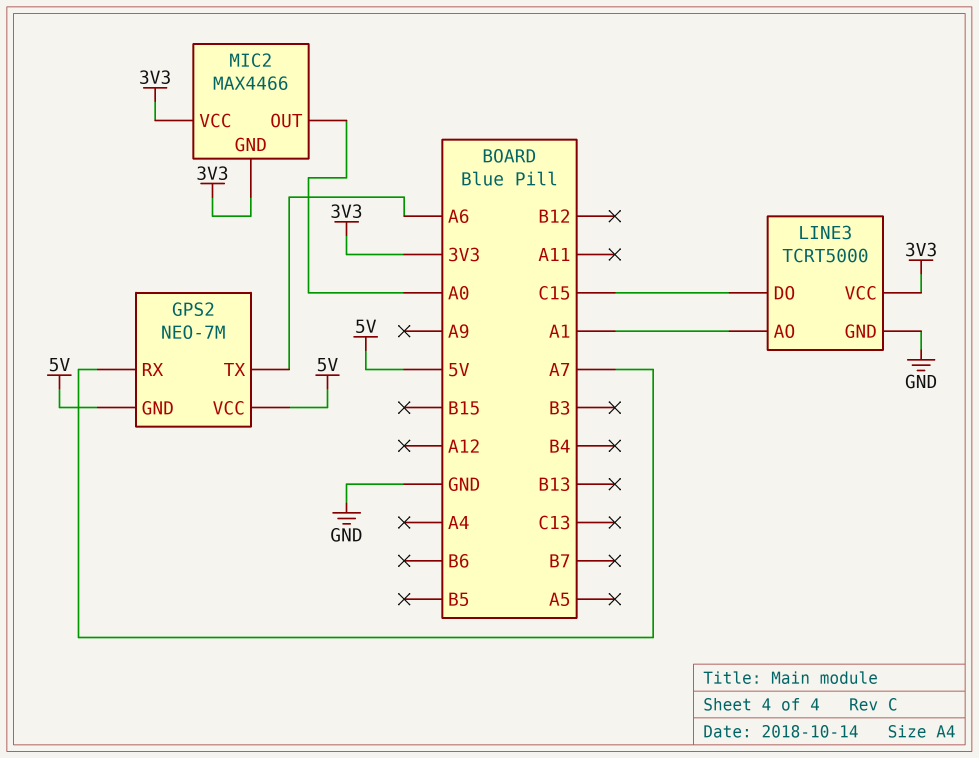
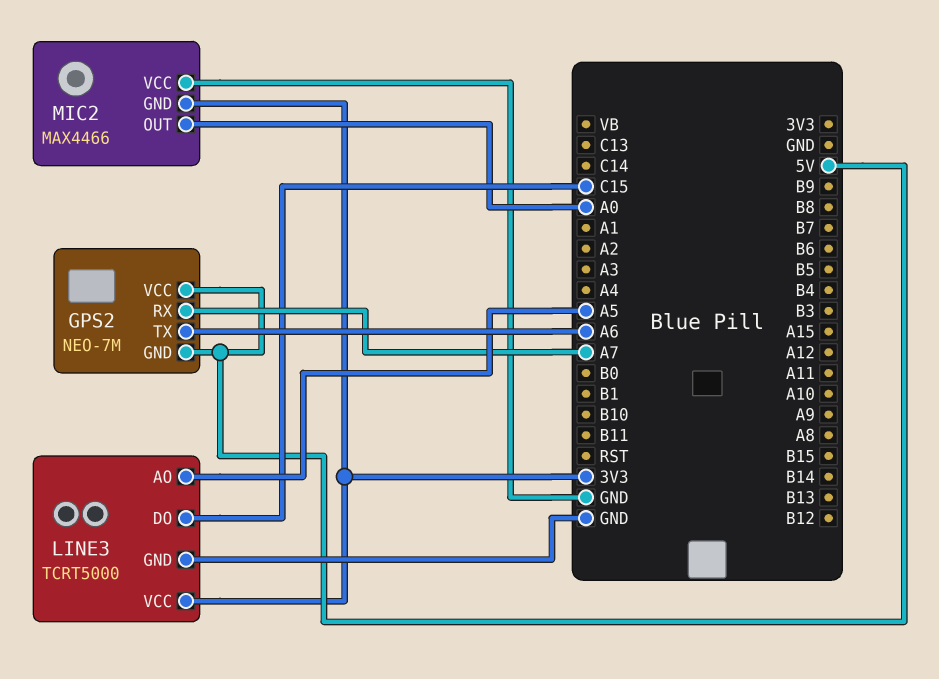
LINE3 pin AO: A1 -> A5
MIC2 pin VCC: 3V3 -> GND

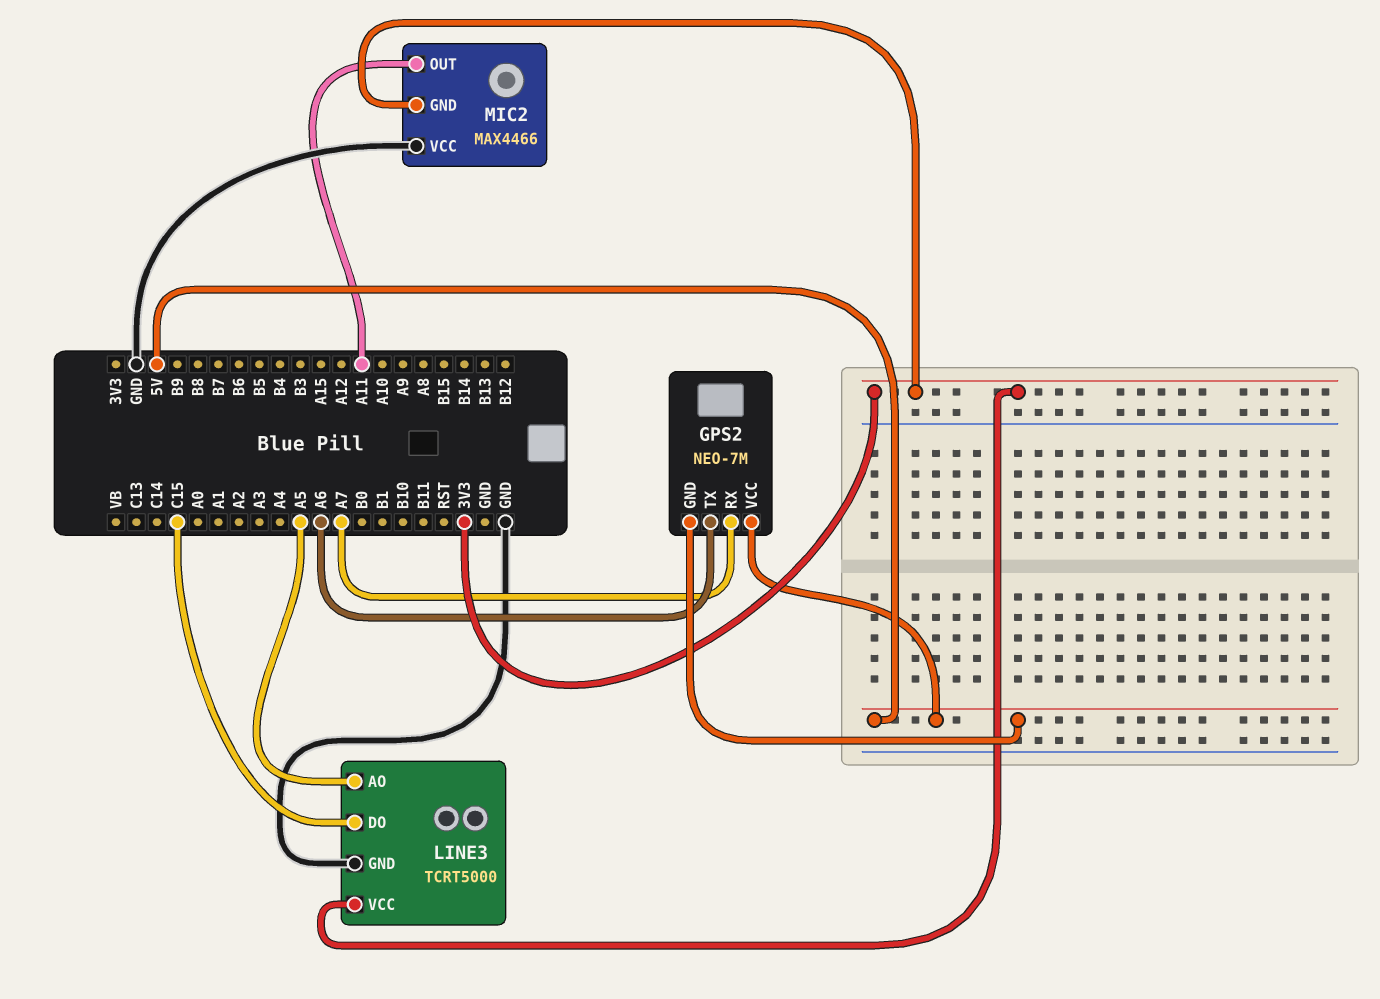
MIC2 pin OUT: A0 -> A11

